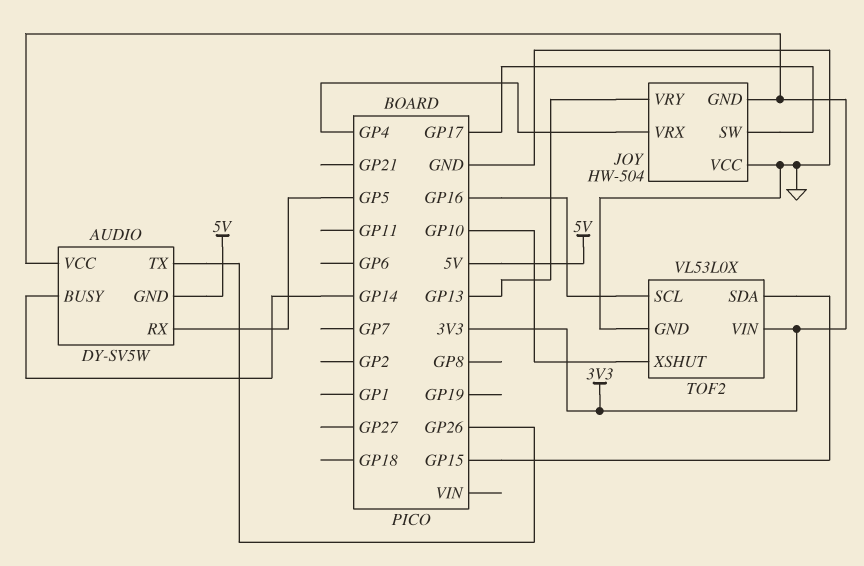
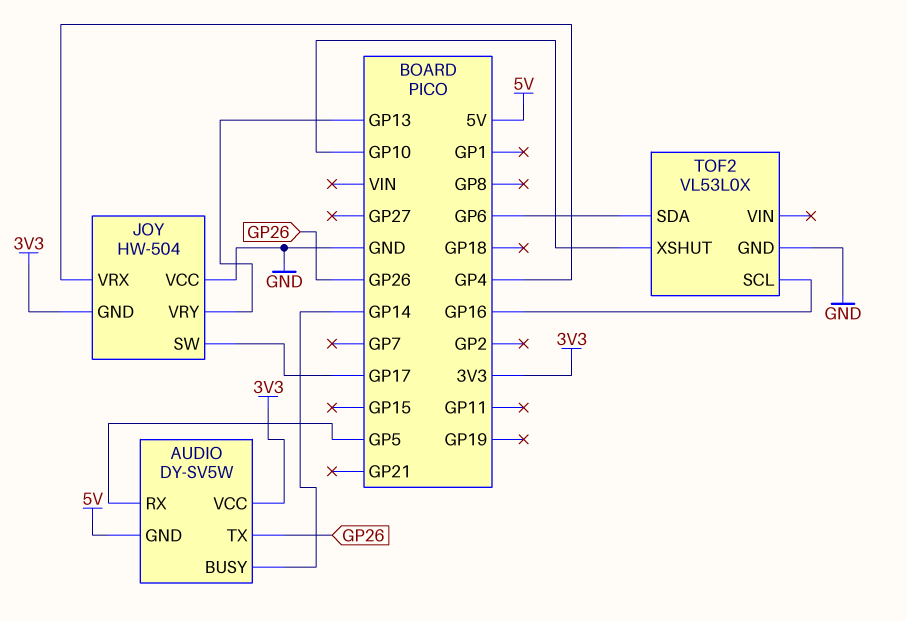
TOF2 pin SDA: GP15 -> GP6
TOF2 pin VIN: 3V3 -> none

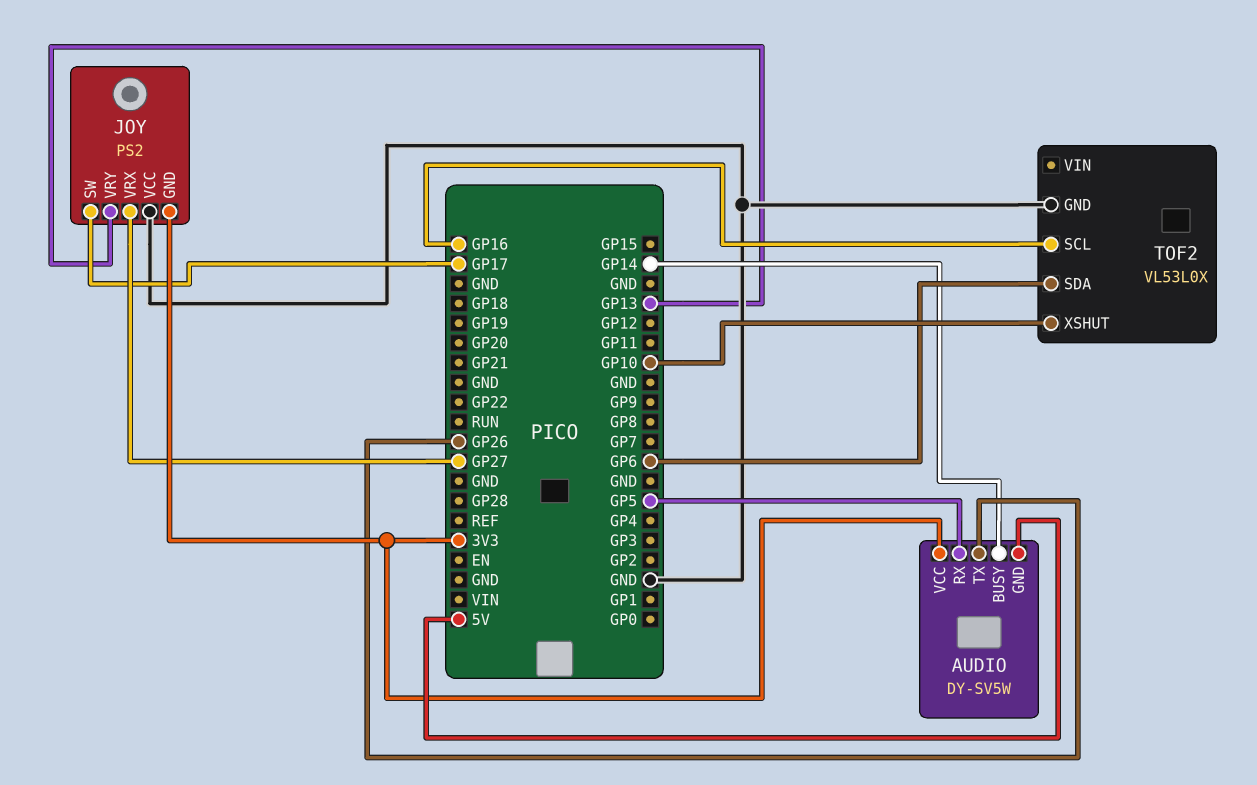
JOY: HW-504 -> PS2
JOY pin VRX: GP4 -> GP27

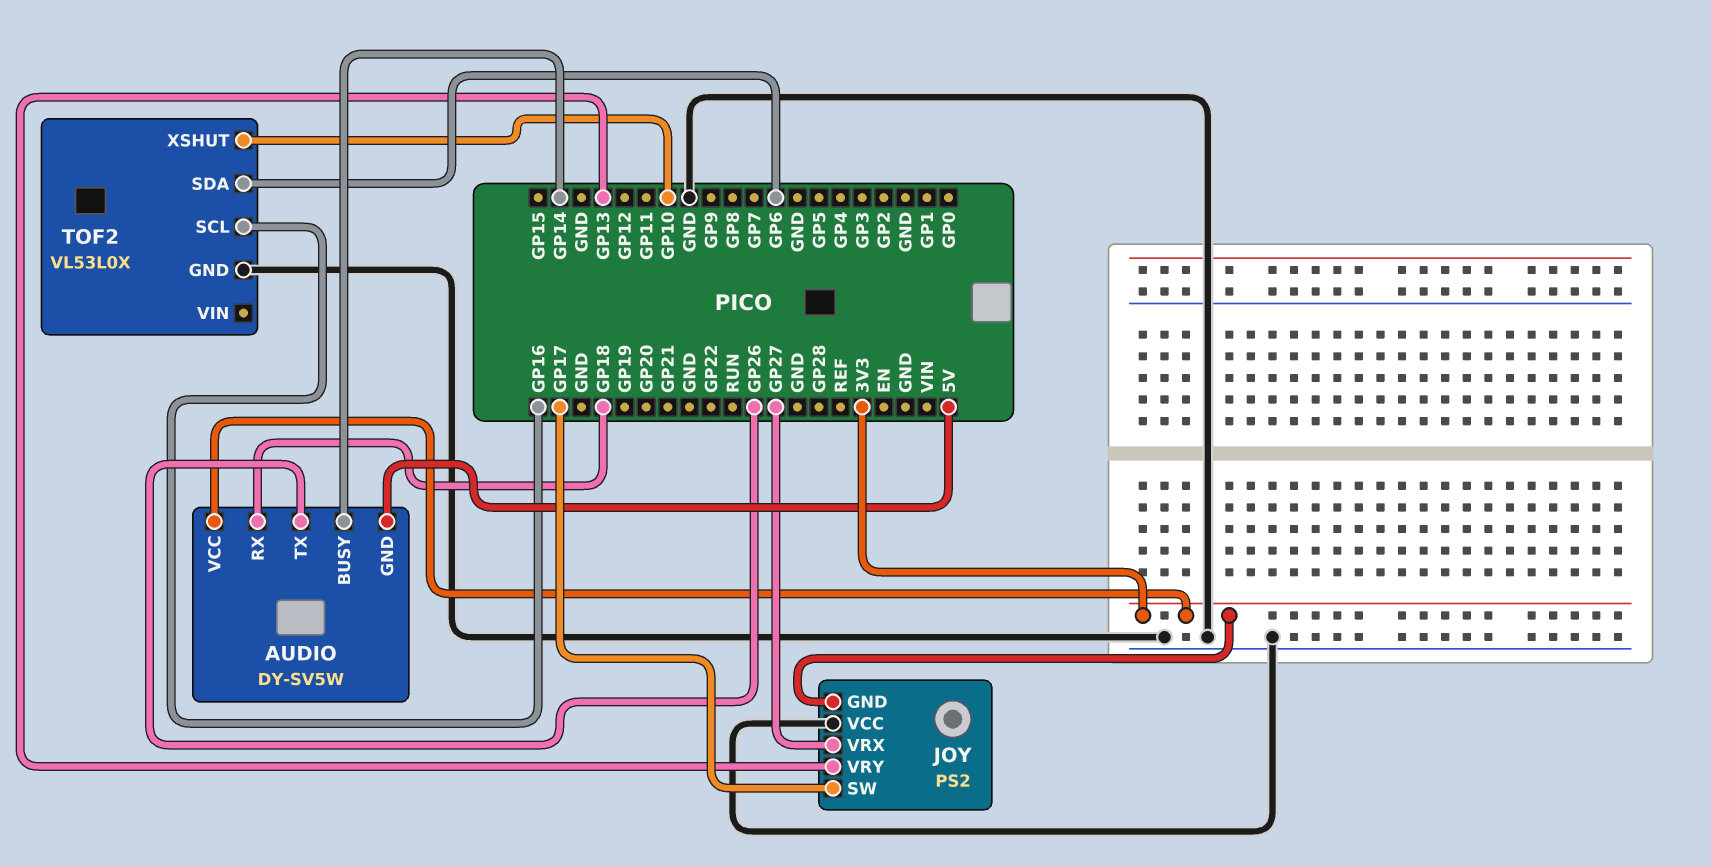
AUDIO pin RX: GP5 -> GP18

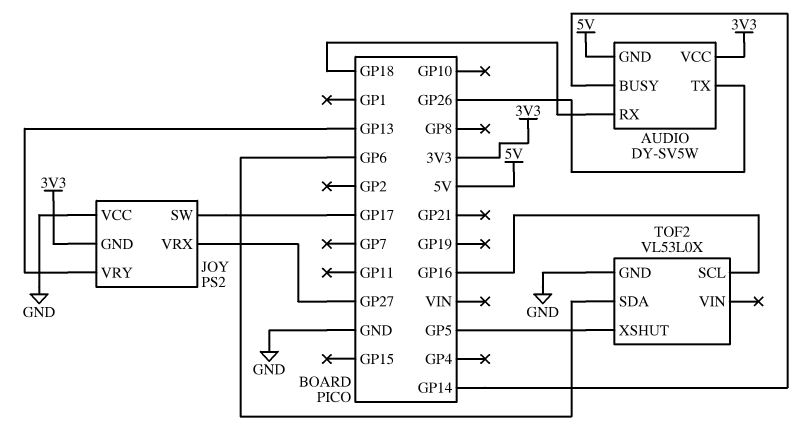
TOF2 pin XSHUT: GP10 -> GP5

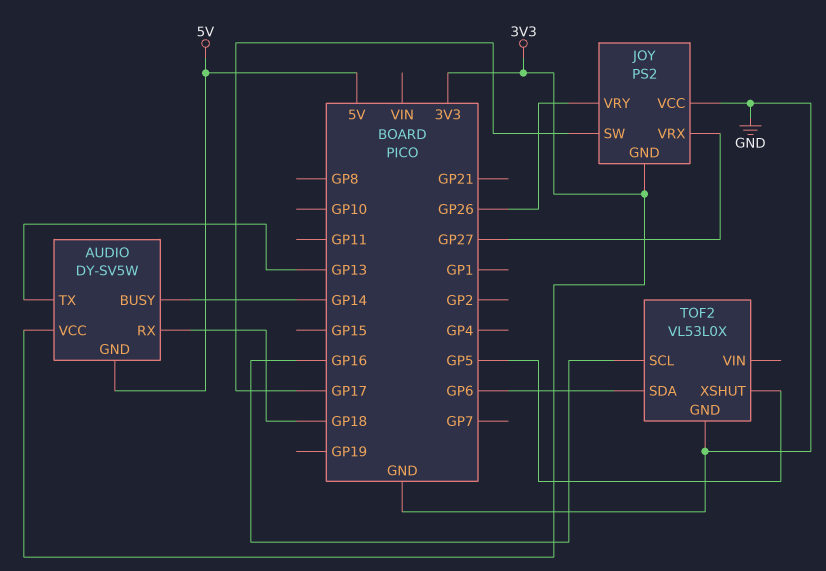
AUDIO pin TX: GP26 -> GP13
JOY pin VRY: GP13 -> GP26

